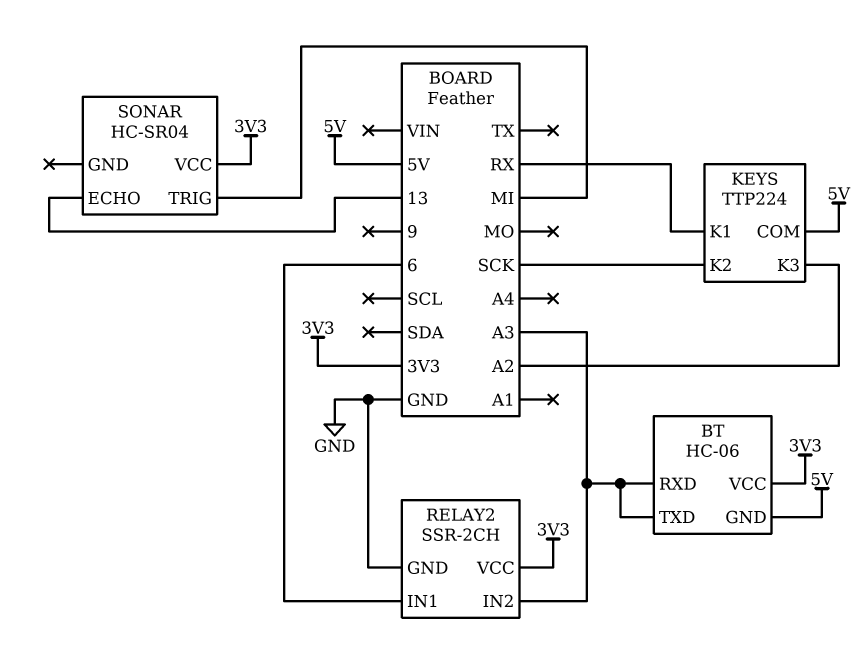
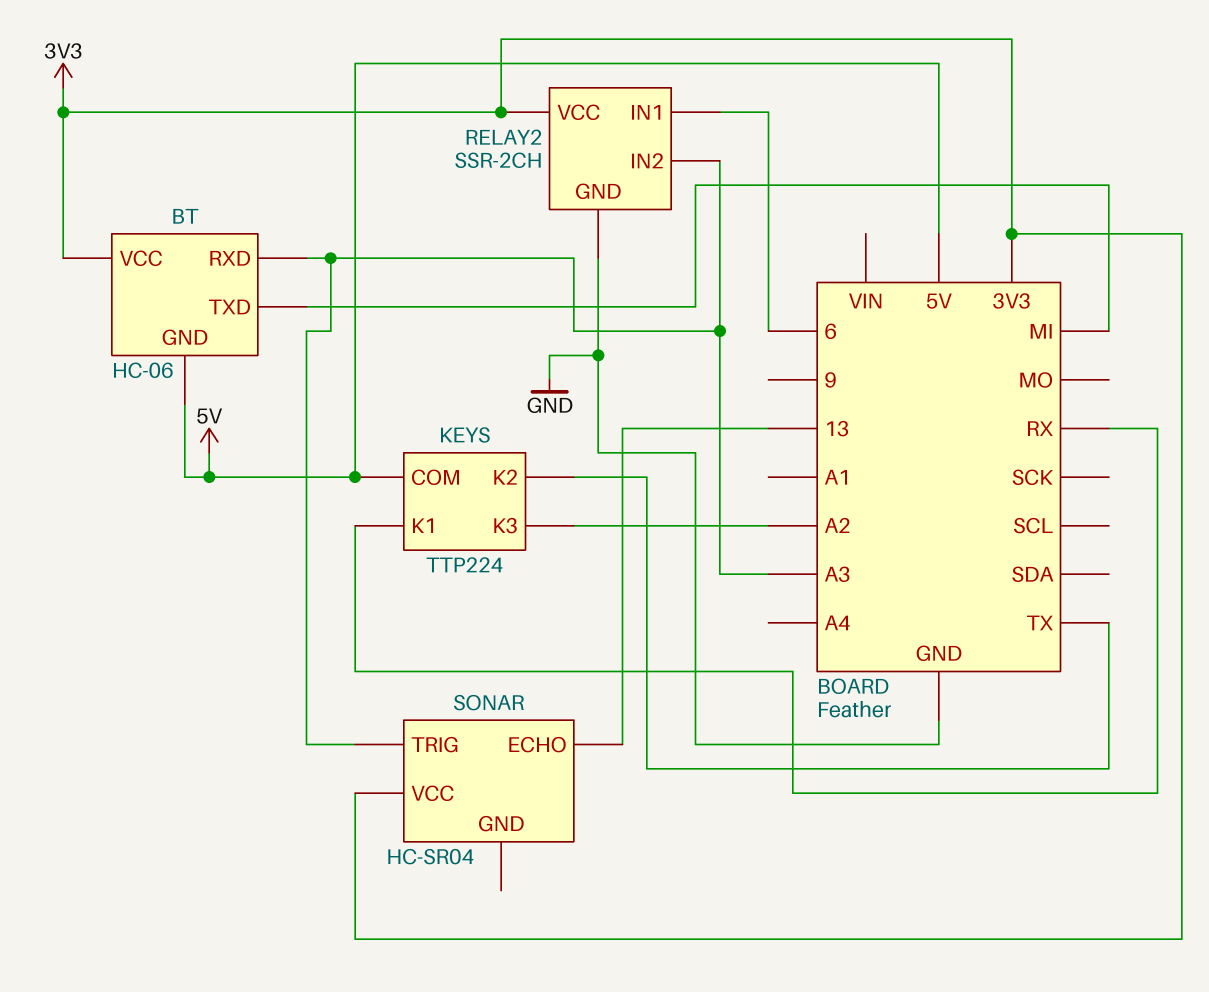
BT pin TXD: A3 -> MI
KEYS pin K2: SCK -> TX
SONAR pin TRIG: MI -> A3

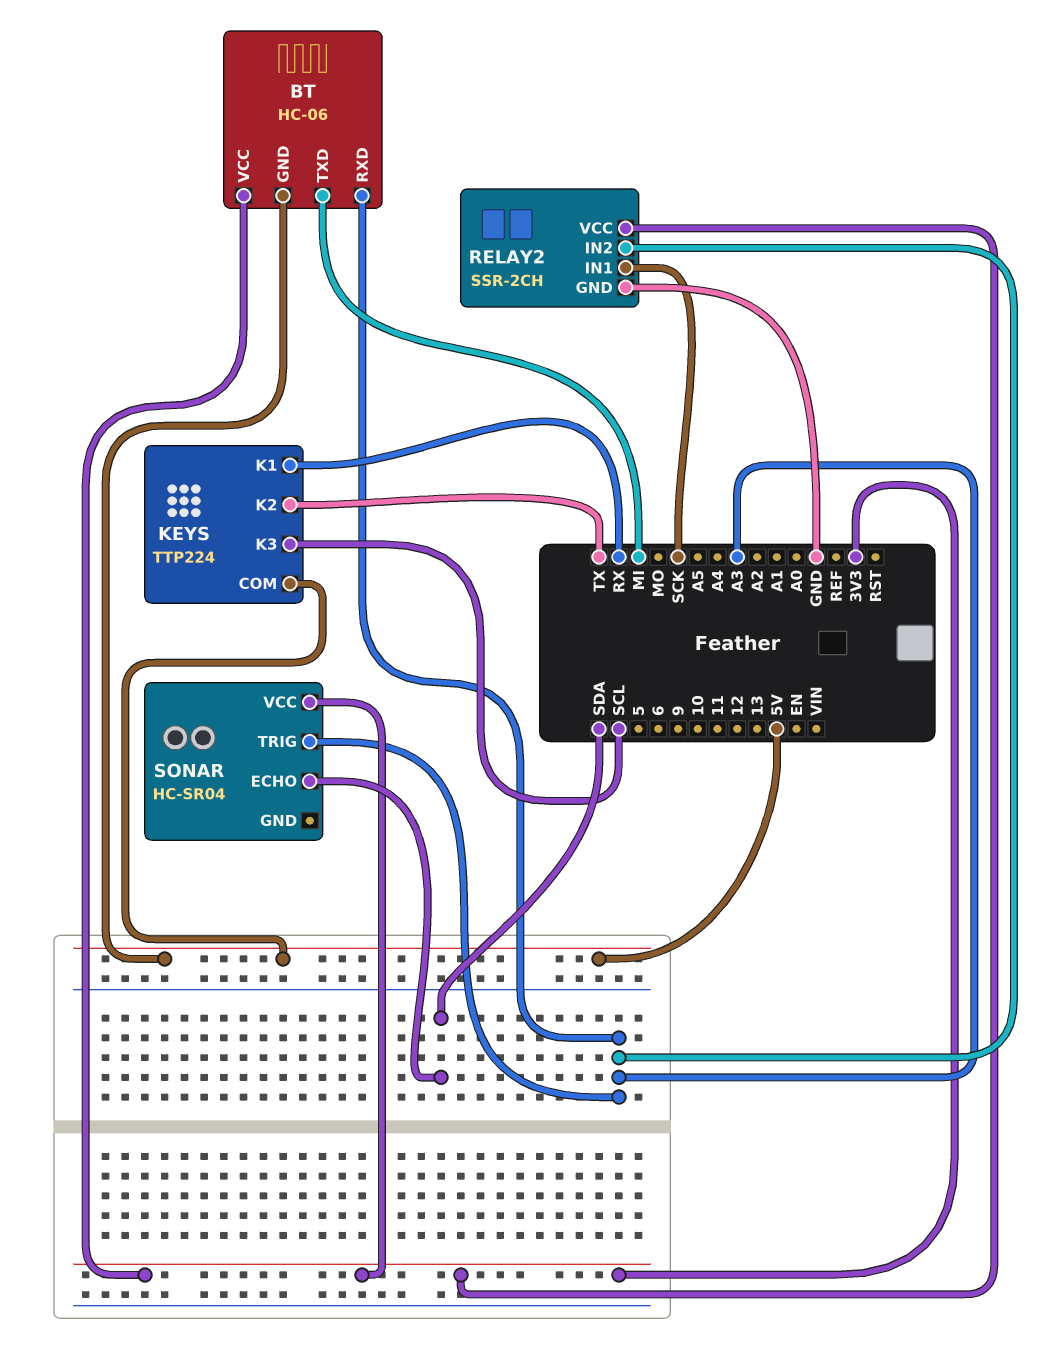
KEYS pin K3: A2 -> SCL
RELAY2 pin IN1: 6 -> SCK
SONAR pin ECHO: 13 -> SDA

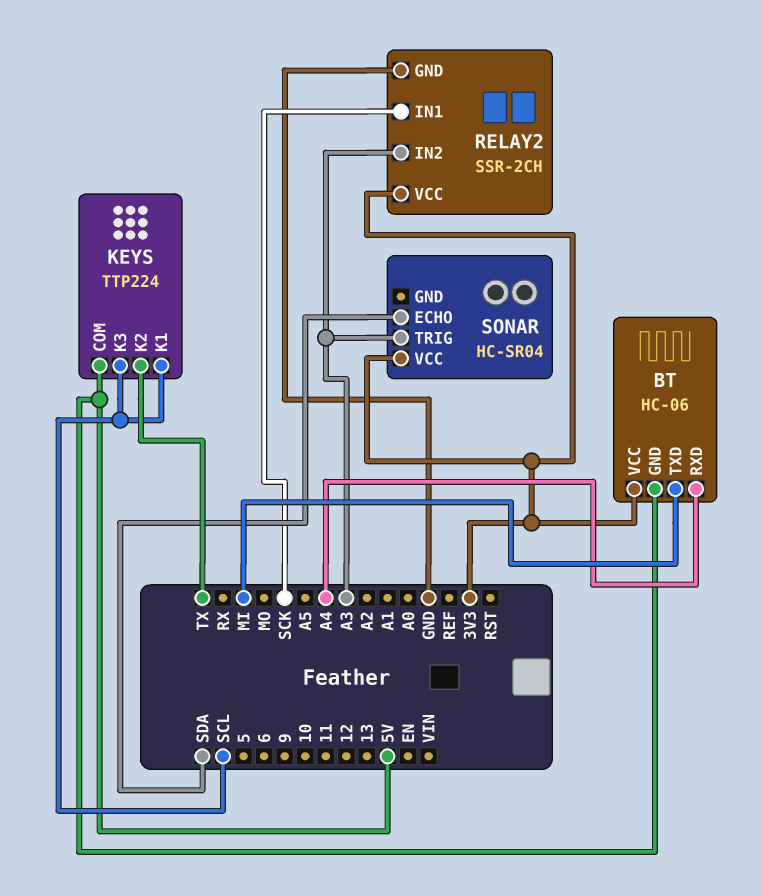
BT pin RXD: A3 -> A4
KEYS pin K1: RX -> SCL

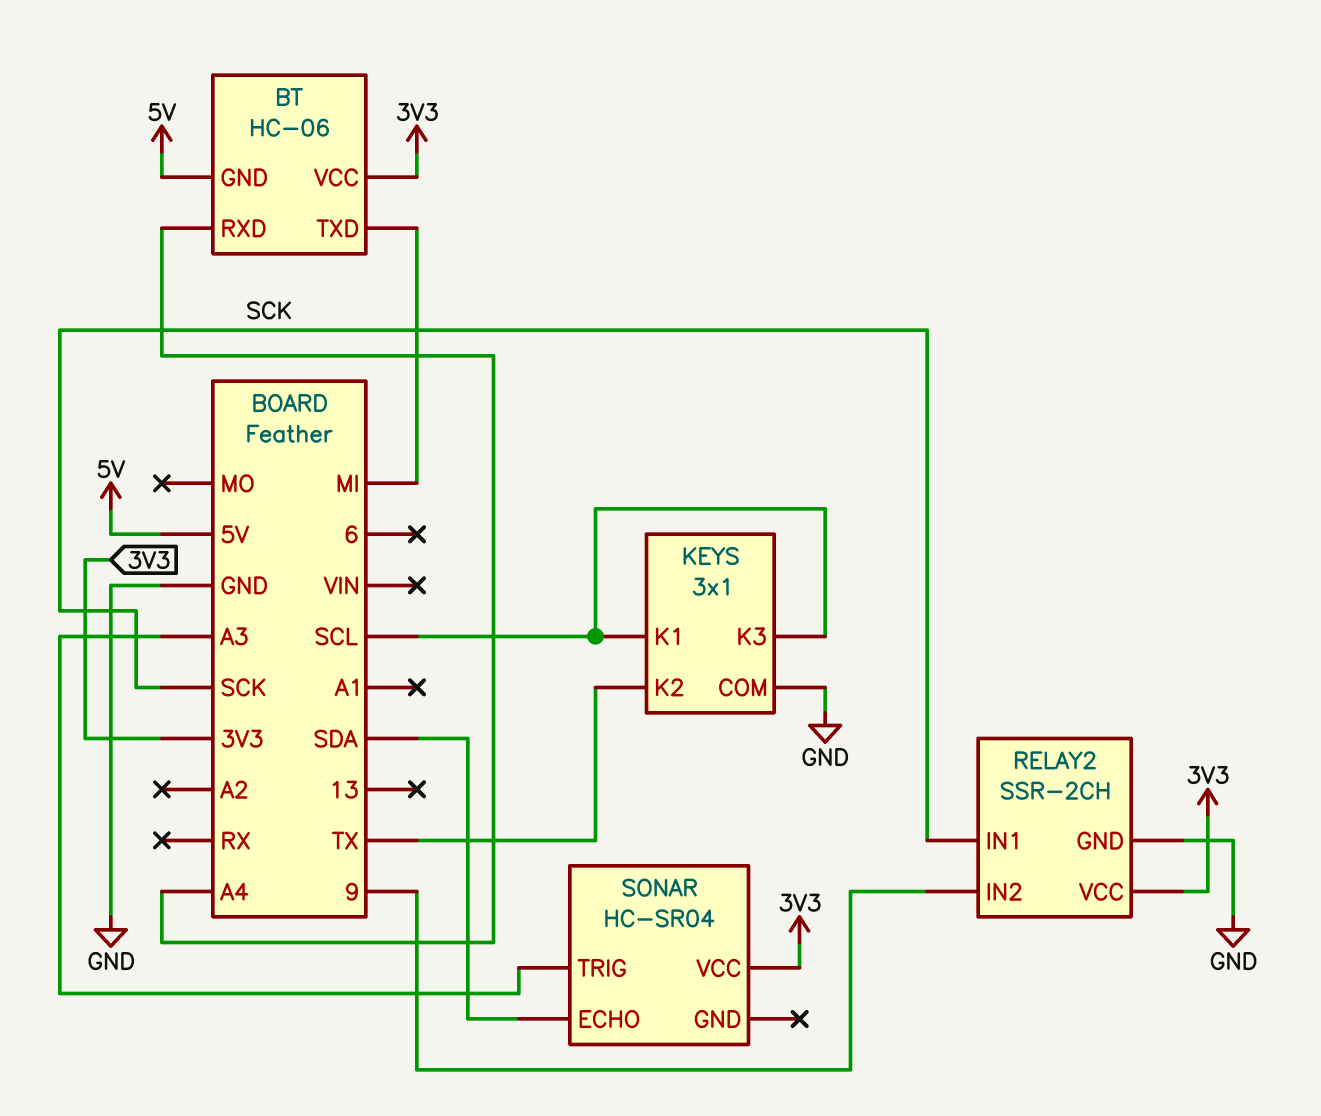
KEYS: TTP224 -> 3x1
KEYS pin COM: 5V -> GND
RELAY2 pin IN2: A3 -> 9

